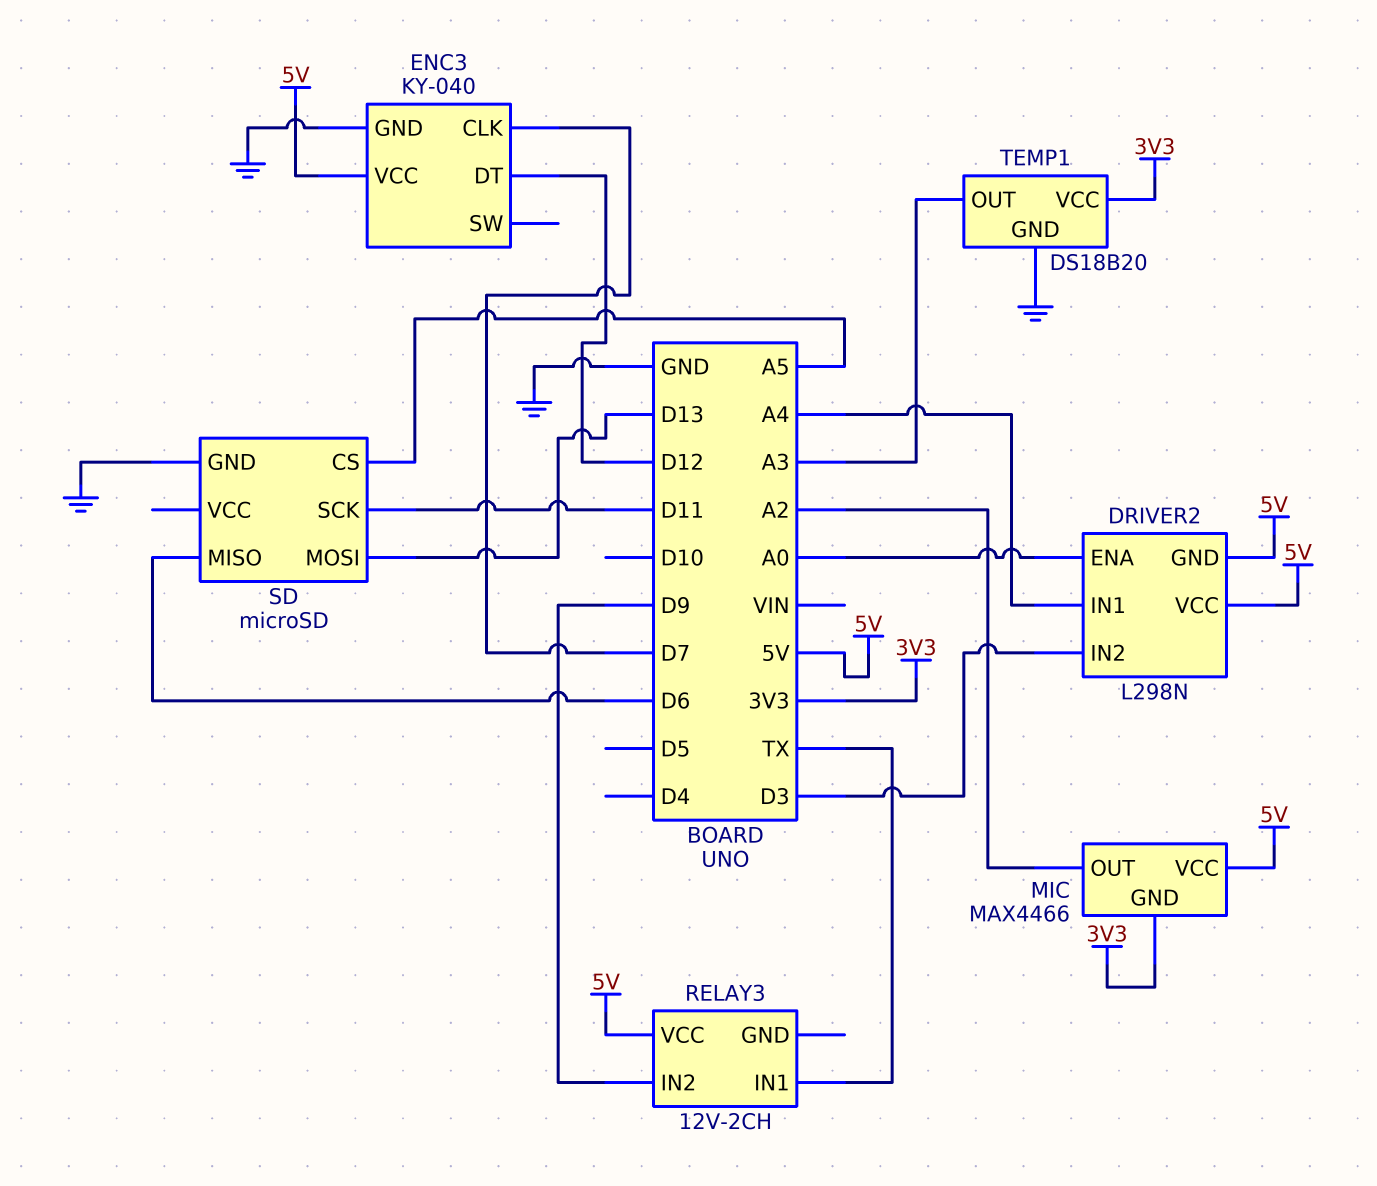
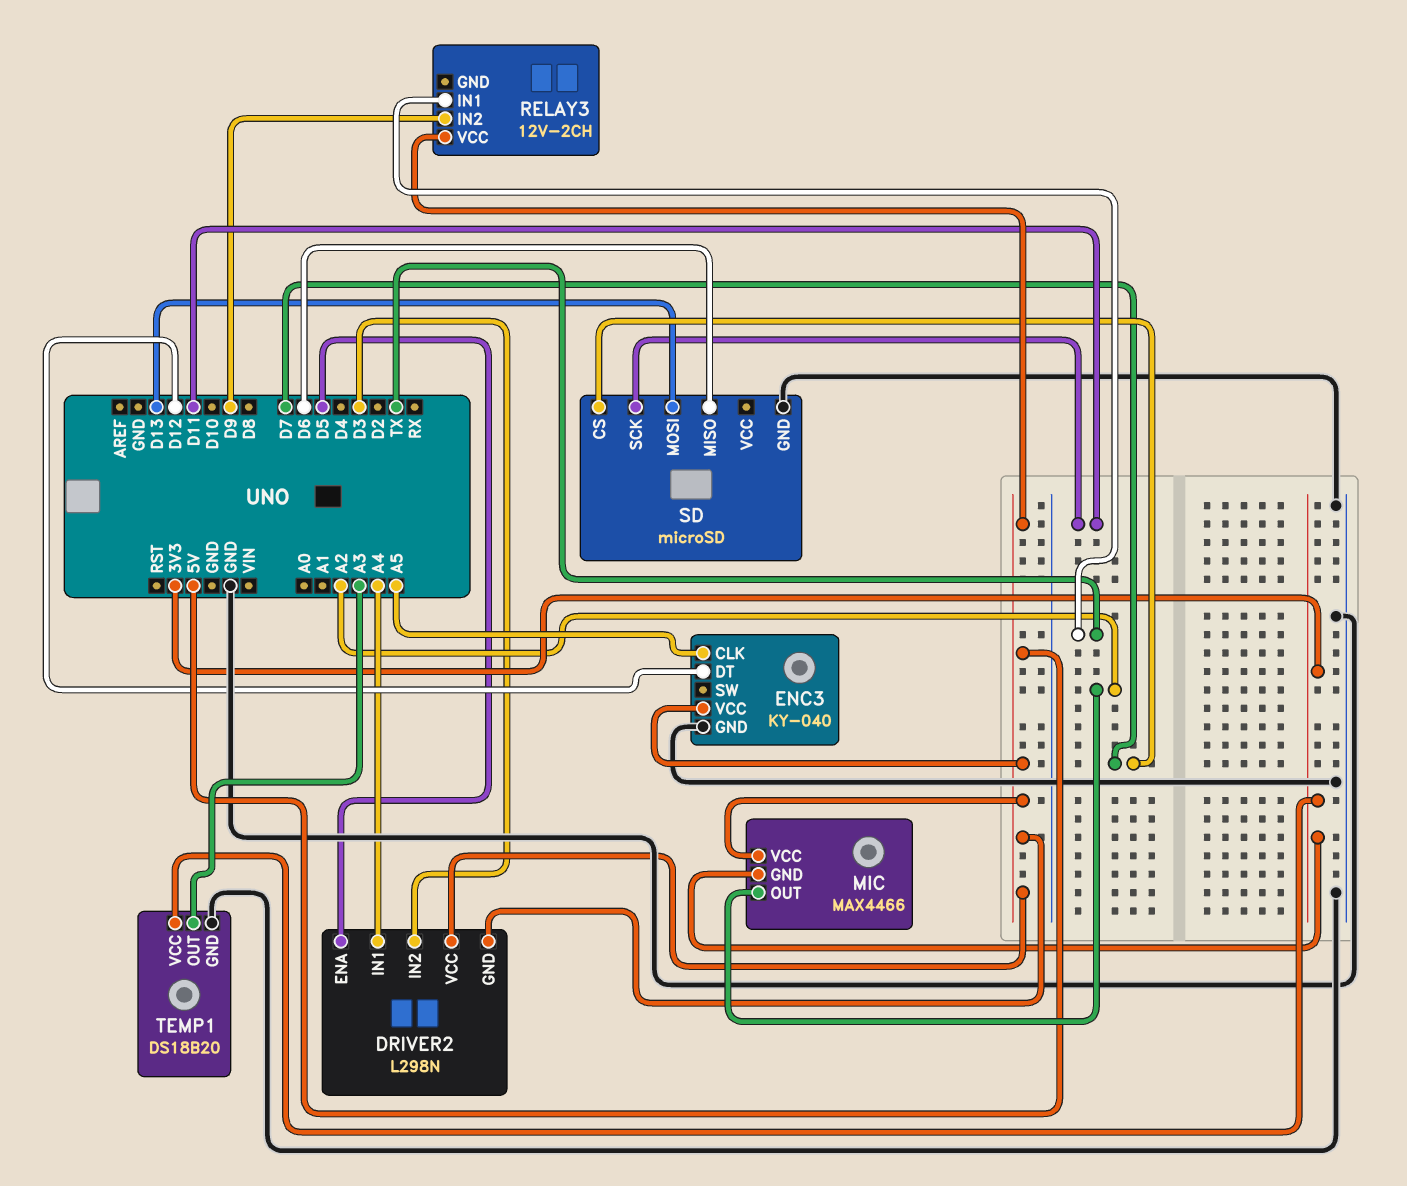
DRIVER2 pin ENA: A0 -> D5
ENC3 pin CLK: D7 -> A5
SD pin CS: A5 -> D7

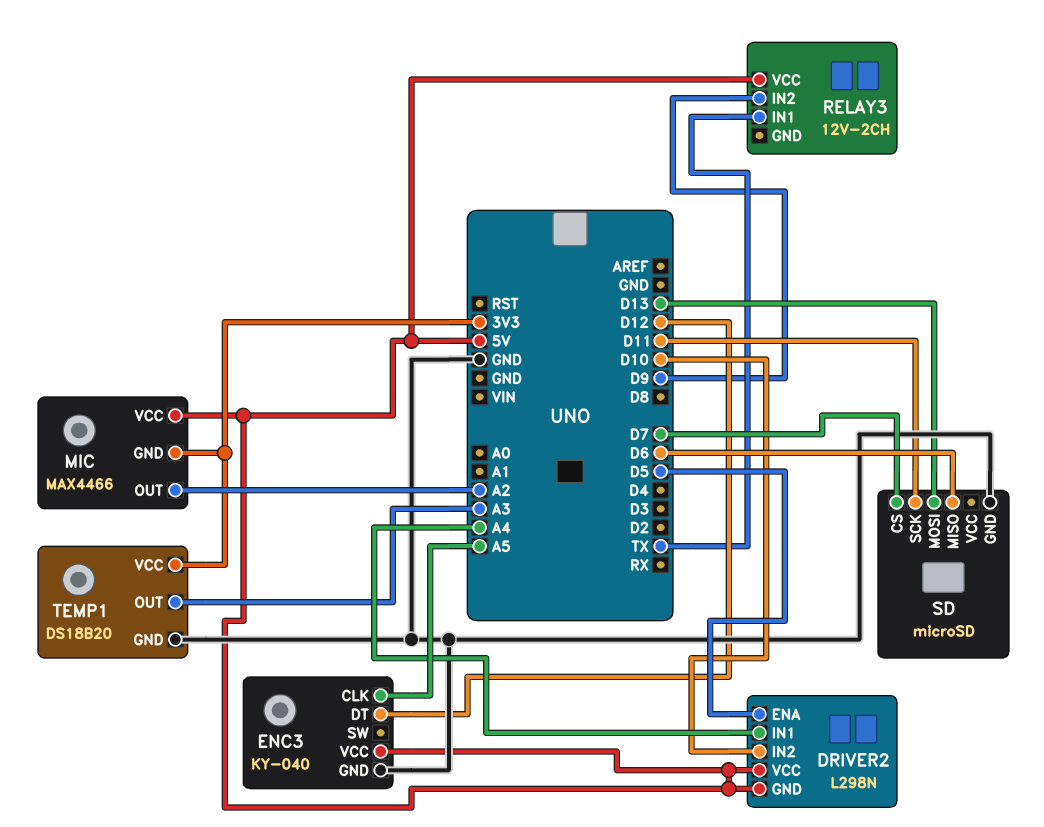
DRIVER2 pin IN2: D3 -> D10

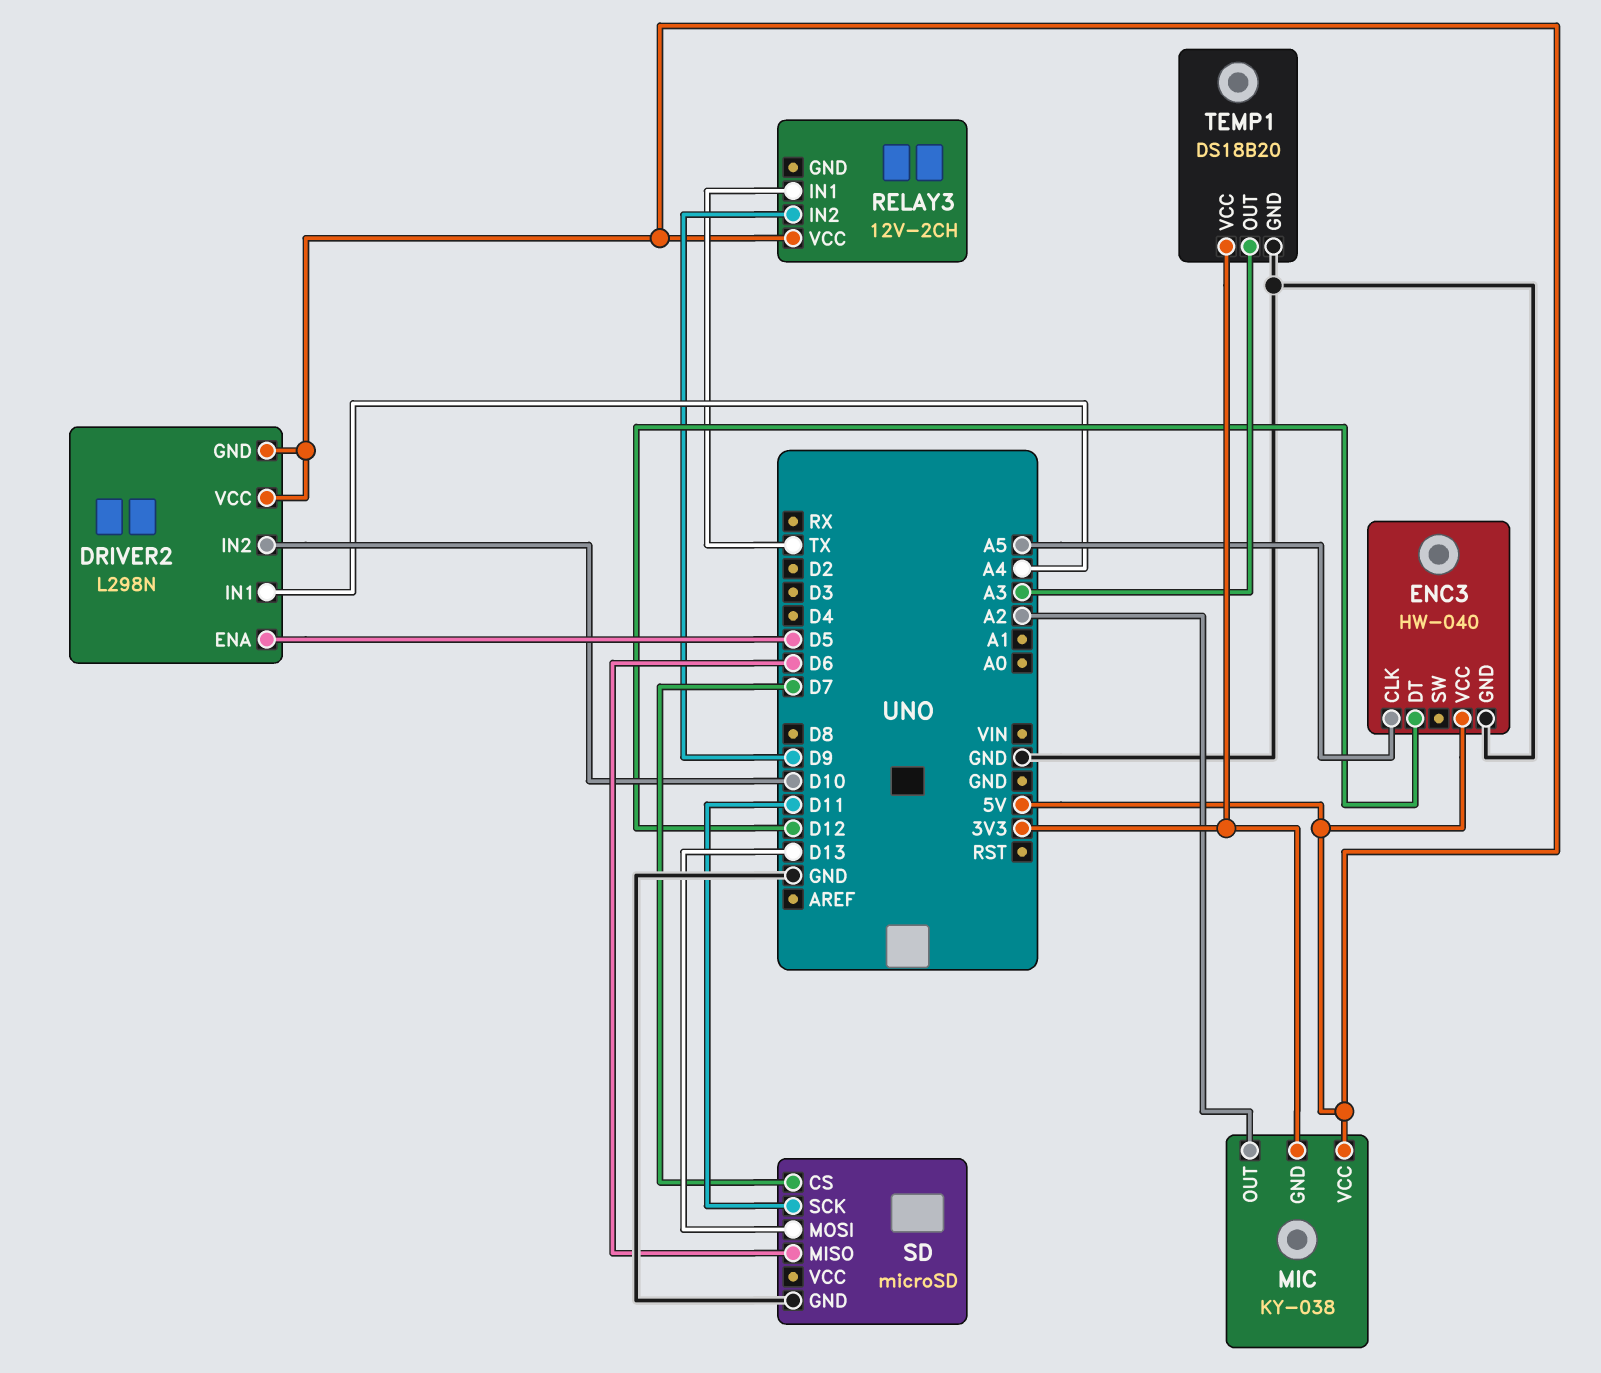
ENC3: KY-040 -> HW-040
MIC: MAX4466 -> KY-038

